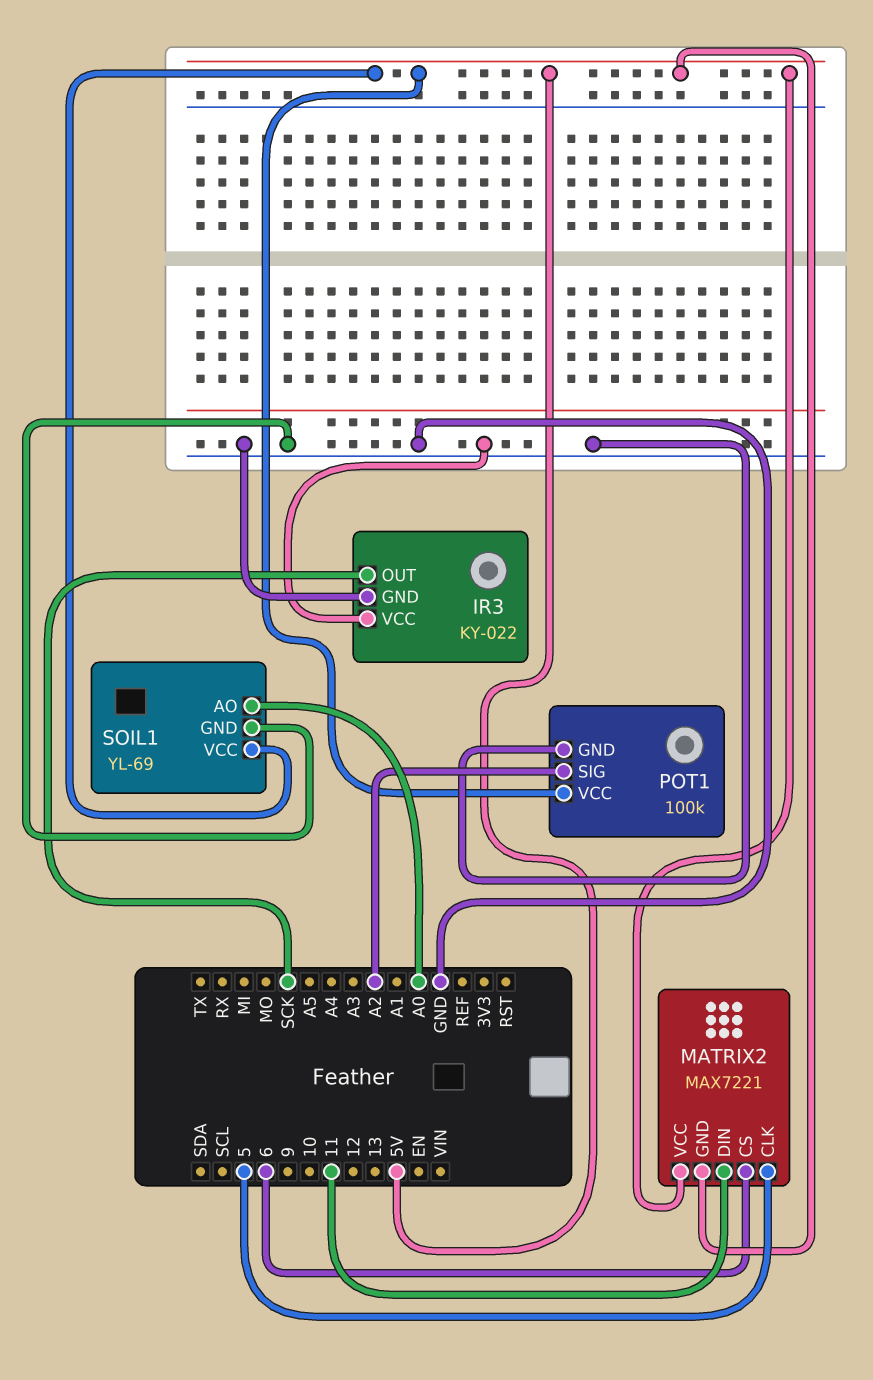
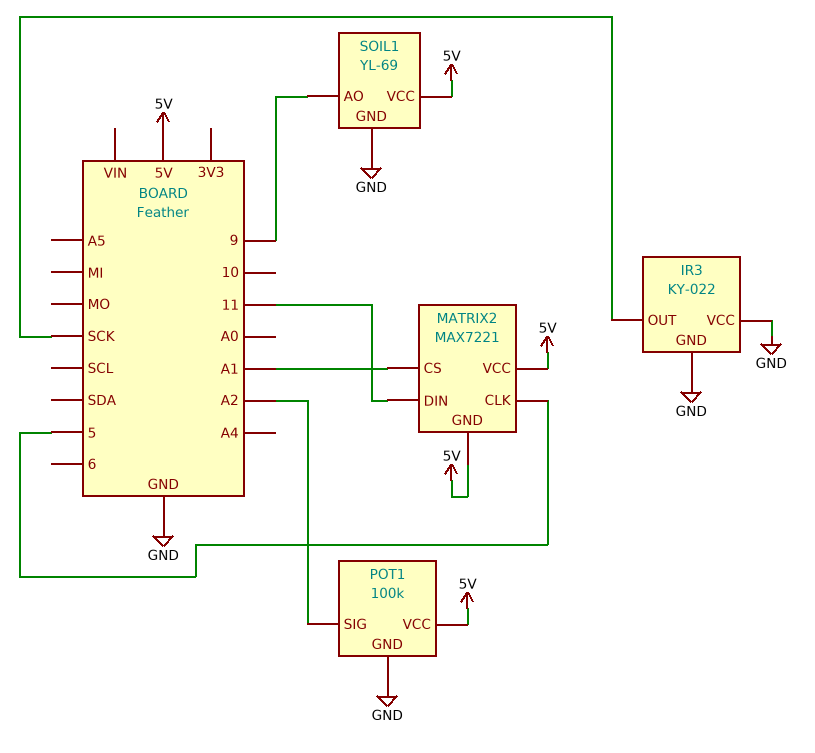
MATRIX2 pin CS: 6 -> A1
SOIL1 pin AO: A0 -> 9

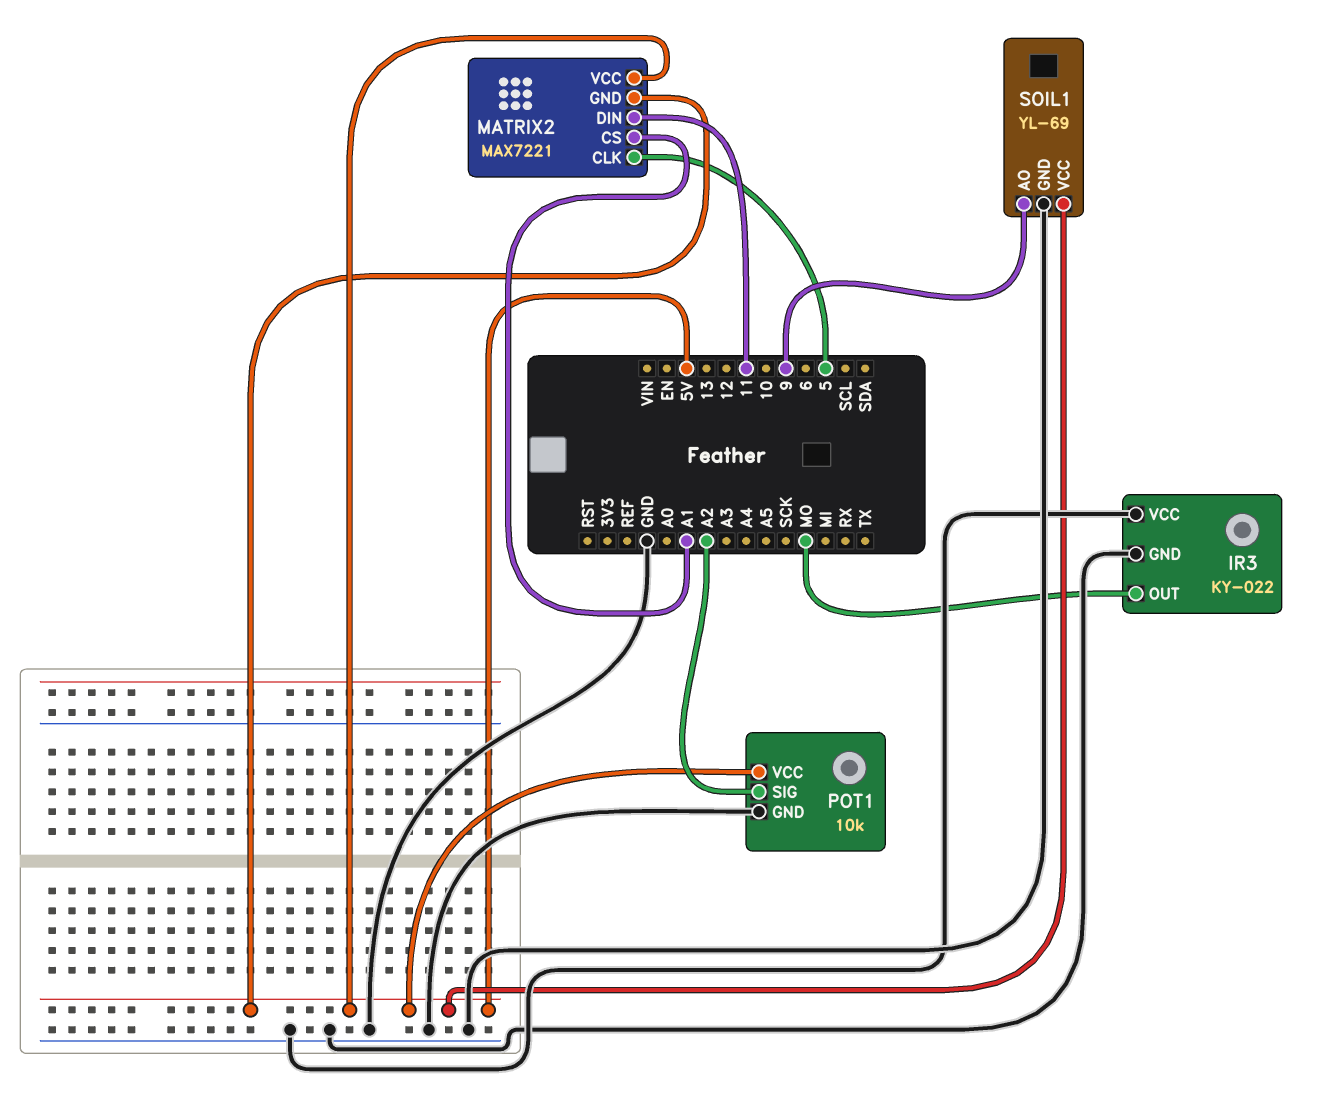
IR3 pin OUT: SCK -> MO
POT1: 100k -> 10k

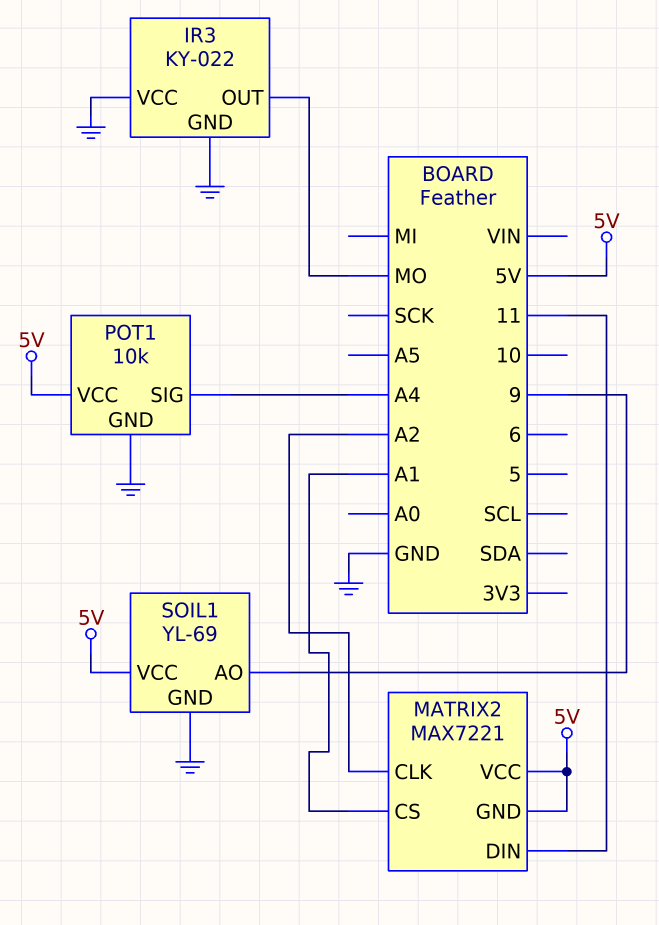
MATRIX2 pin CLK: 5 -> A2
POT1 pin SIG: A2 -> A4

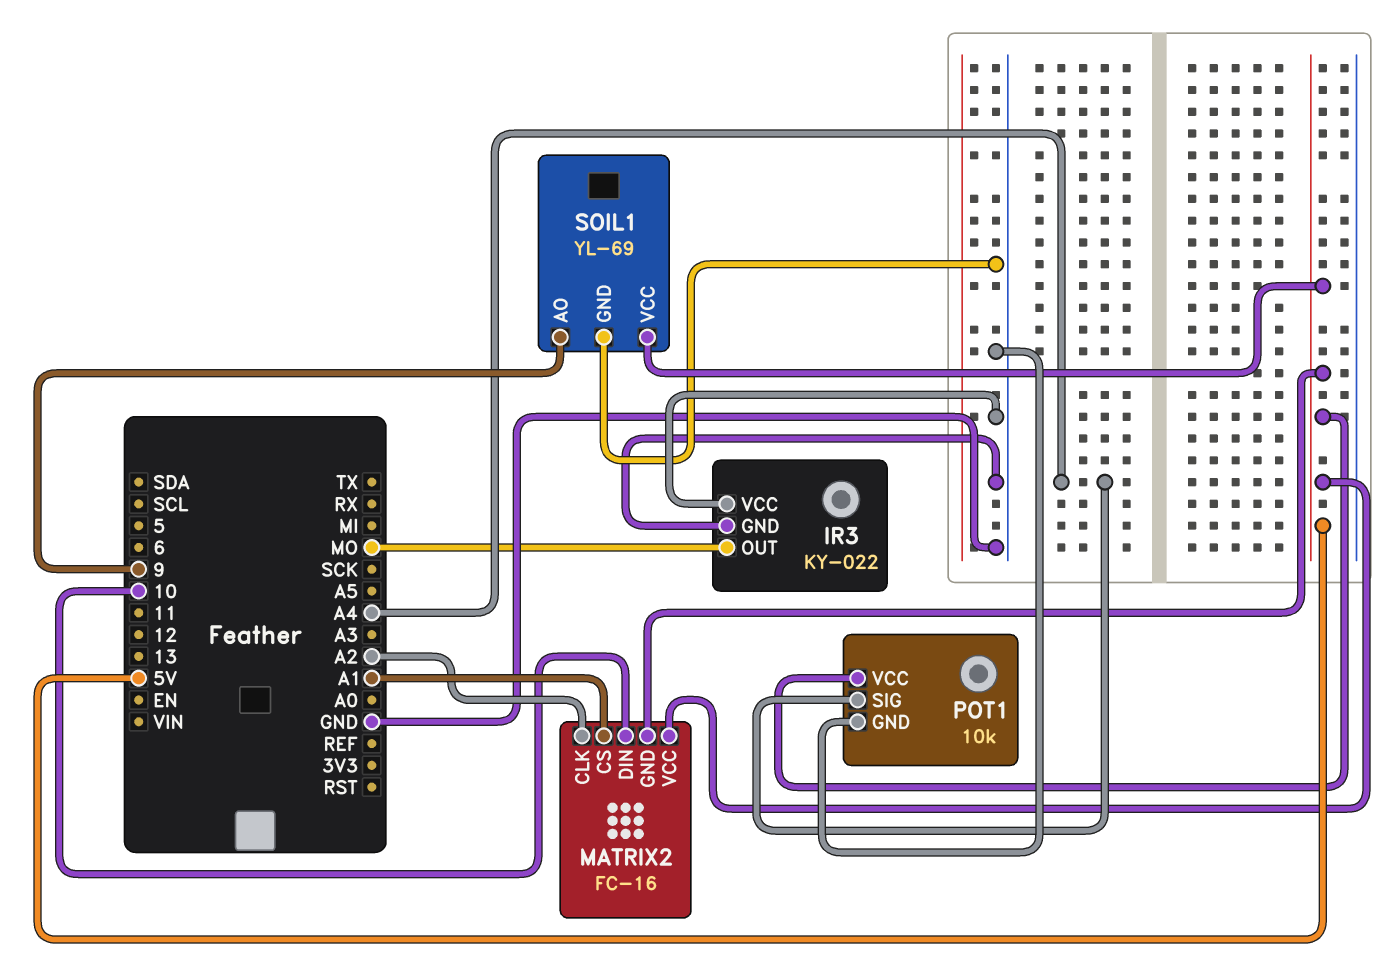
MATRIX2: MAX7221 -> FC-16
MATRIX2 pin DIN: 11 -> 10

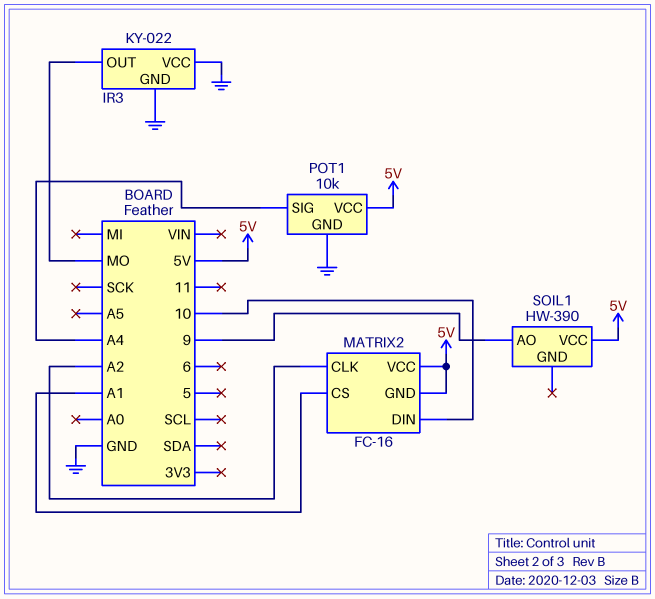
SOIL1: YL-69 -> HW-390
SOIL1 pin GND: GND -> none

